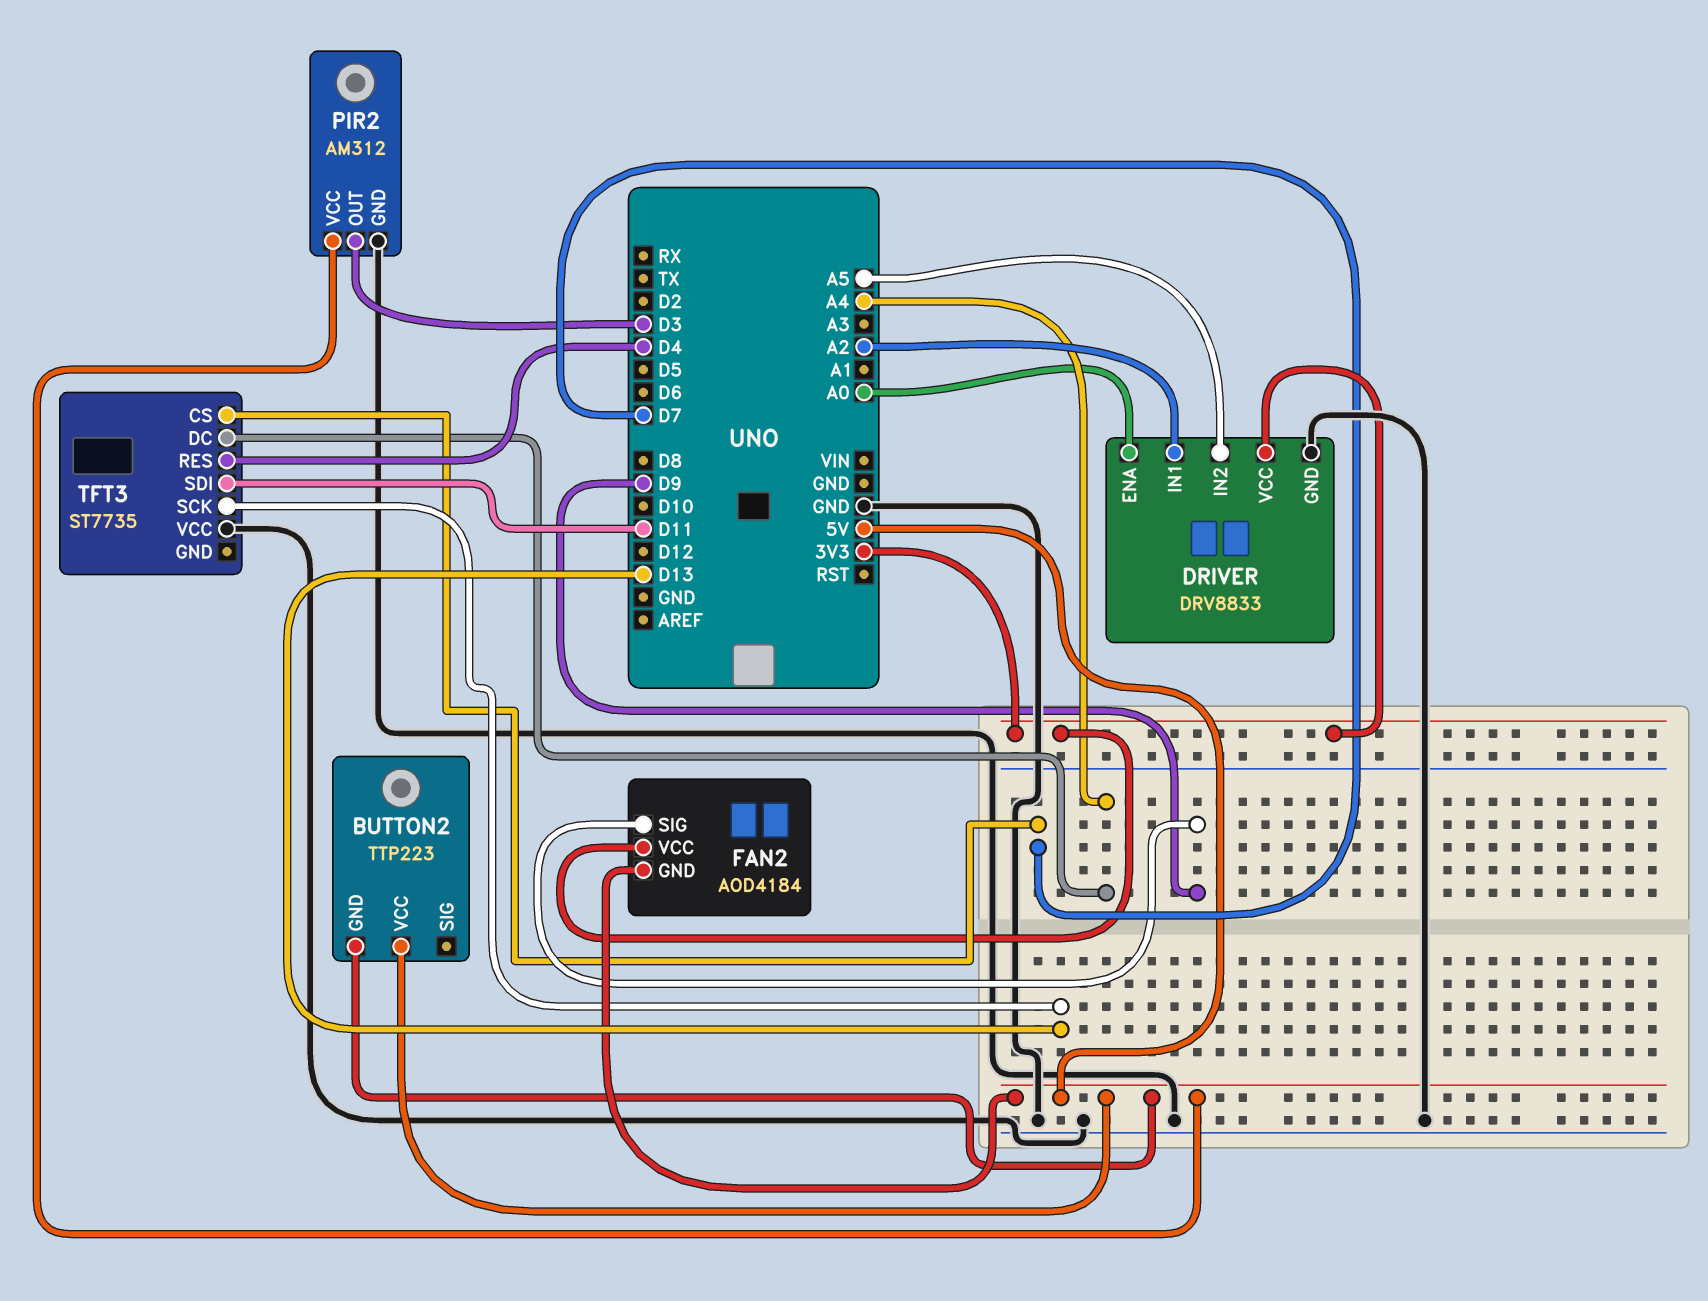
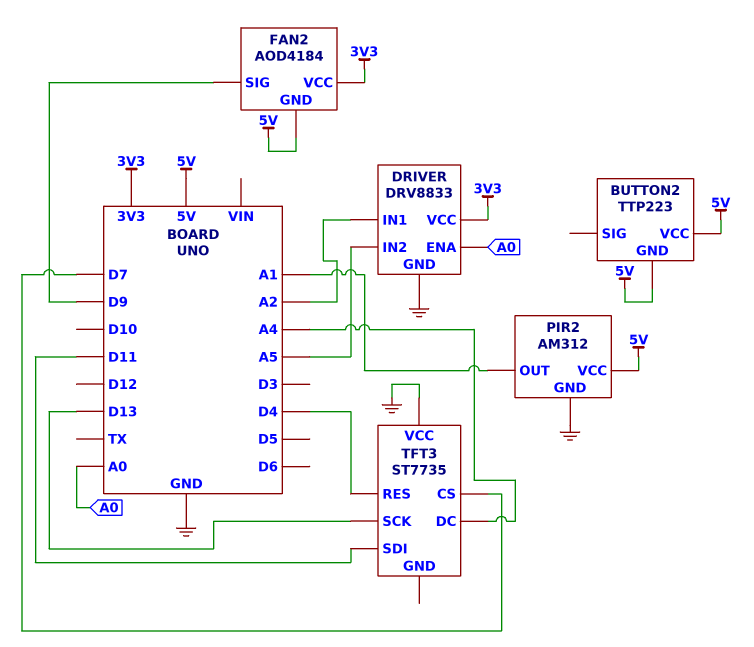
PIR2 pin OUT: D3 -> A1

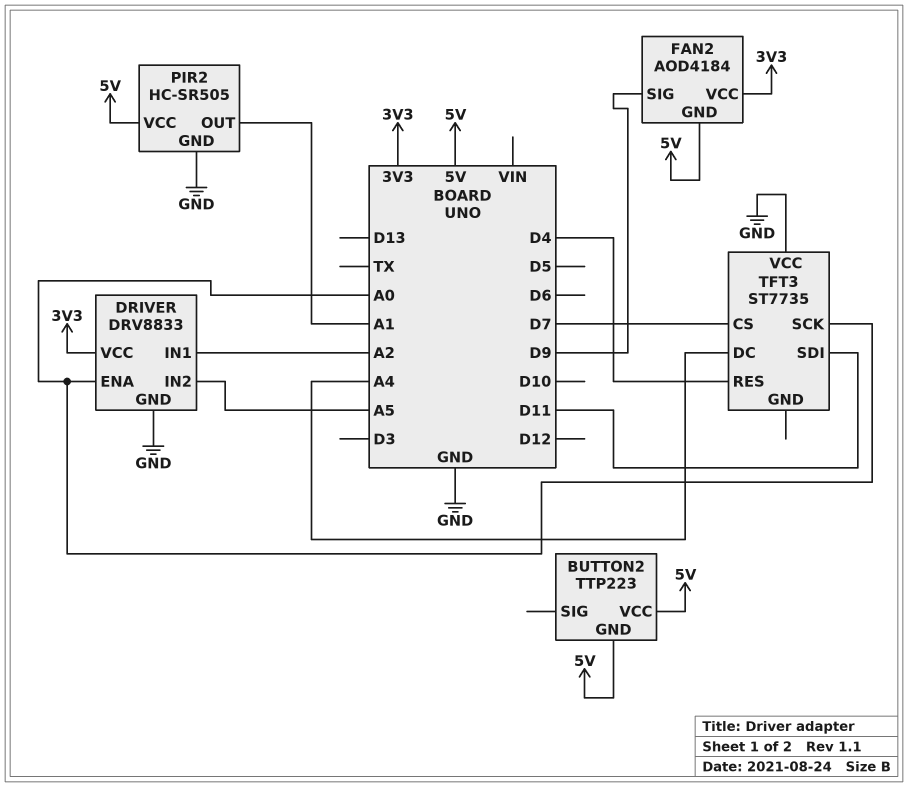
PIR2: AM312 -> HC-SR505
TFT3 pin SCK: D13 -> A0

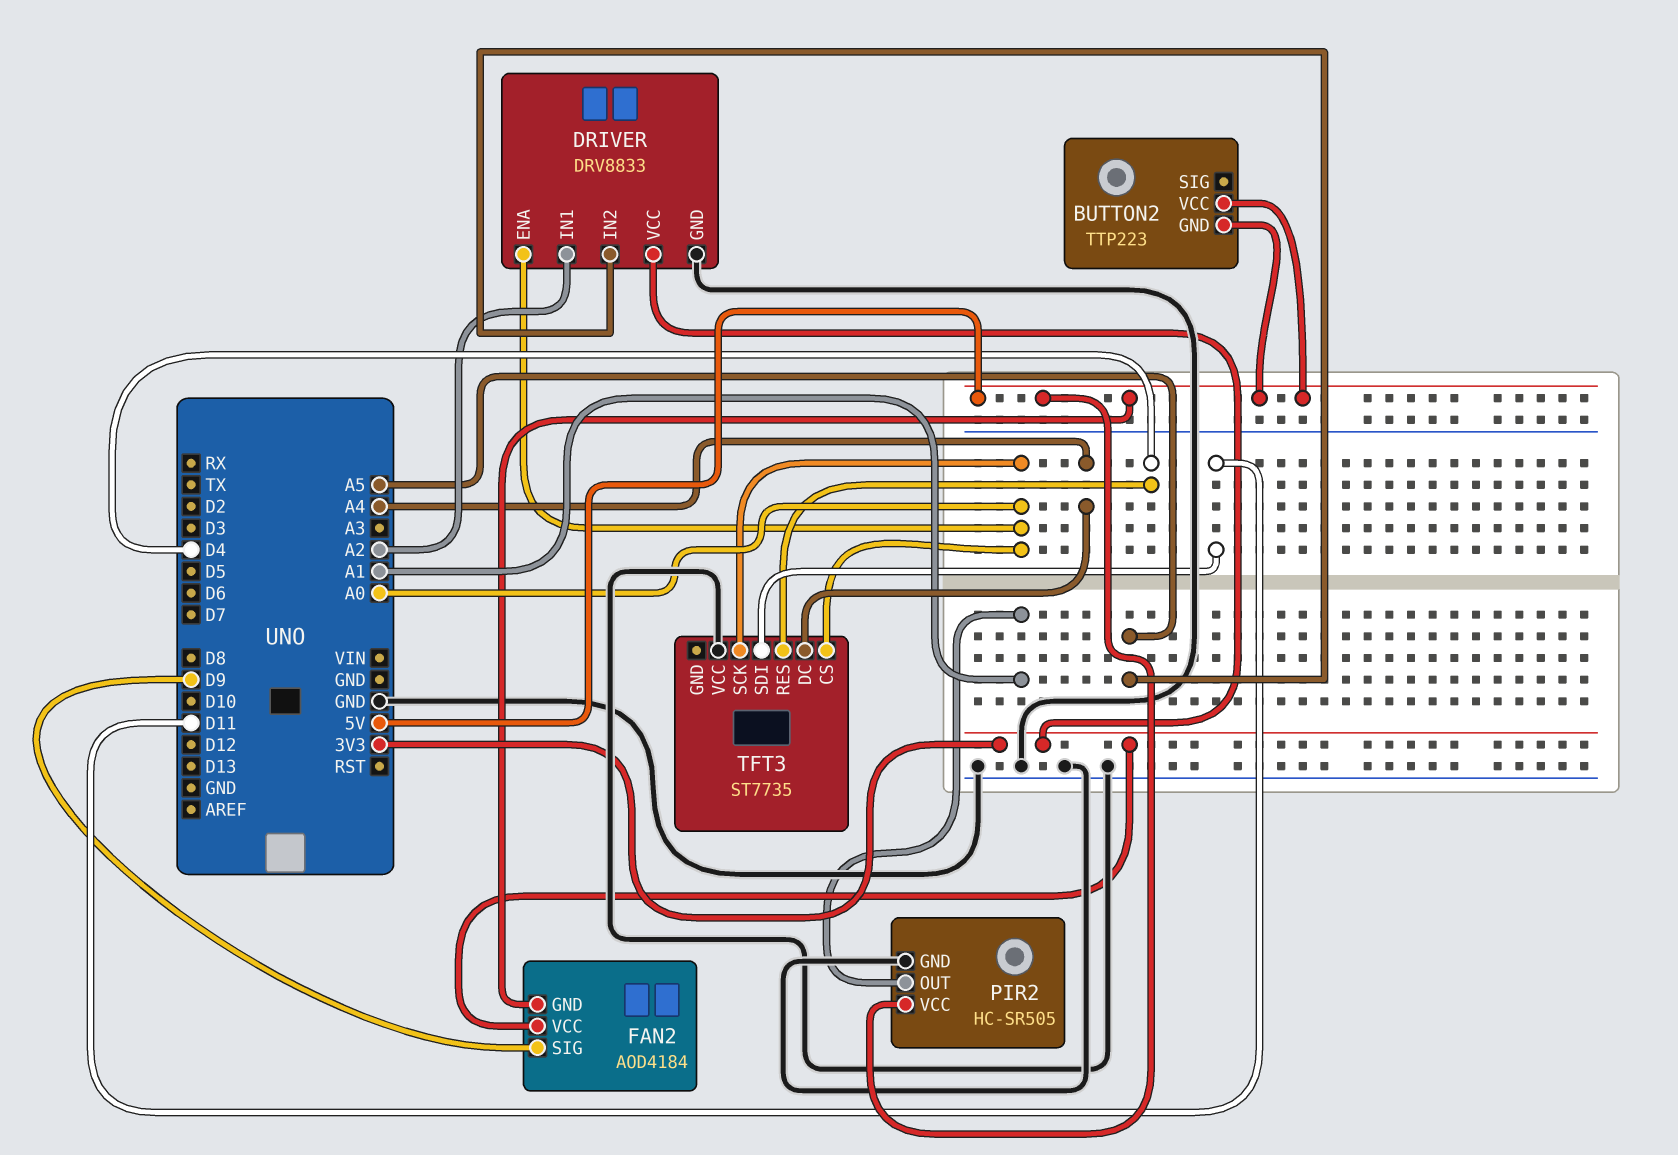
TFT3 pin CS: D7 -> A0

